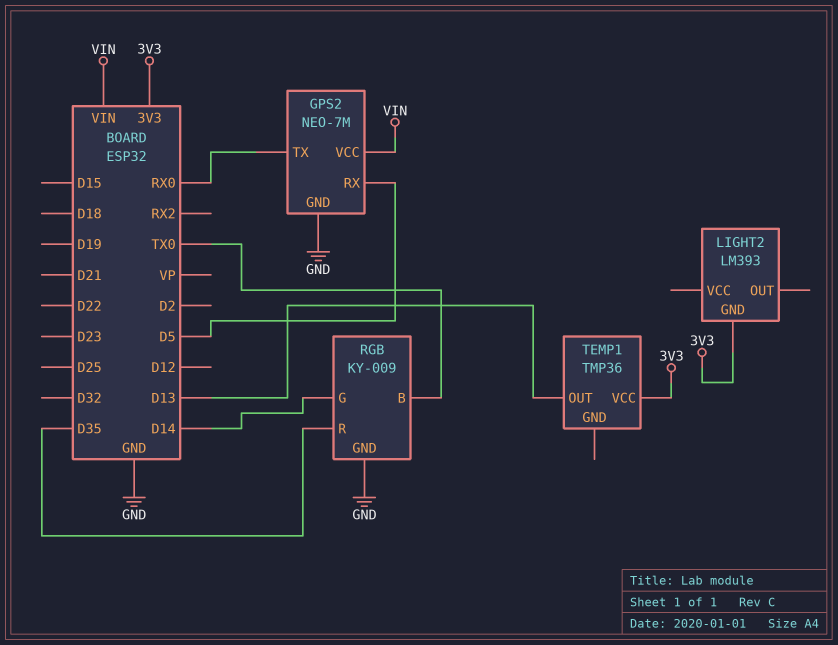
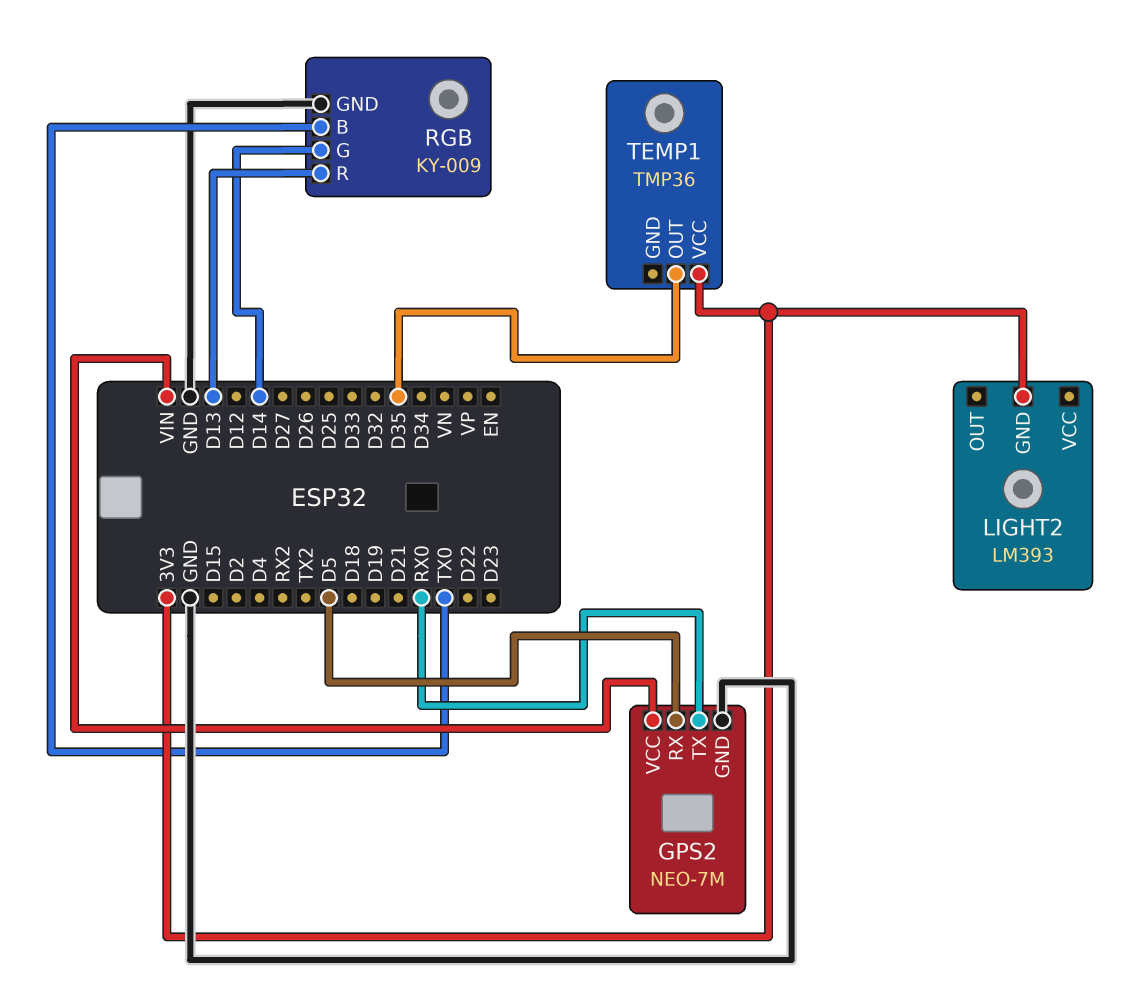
RGB pin R: D35 -> D13
TEMP1 pin OUT: D13 -> D35

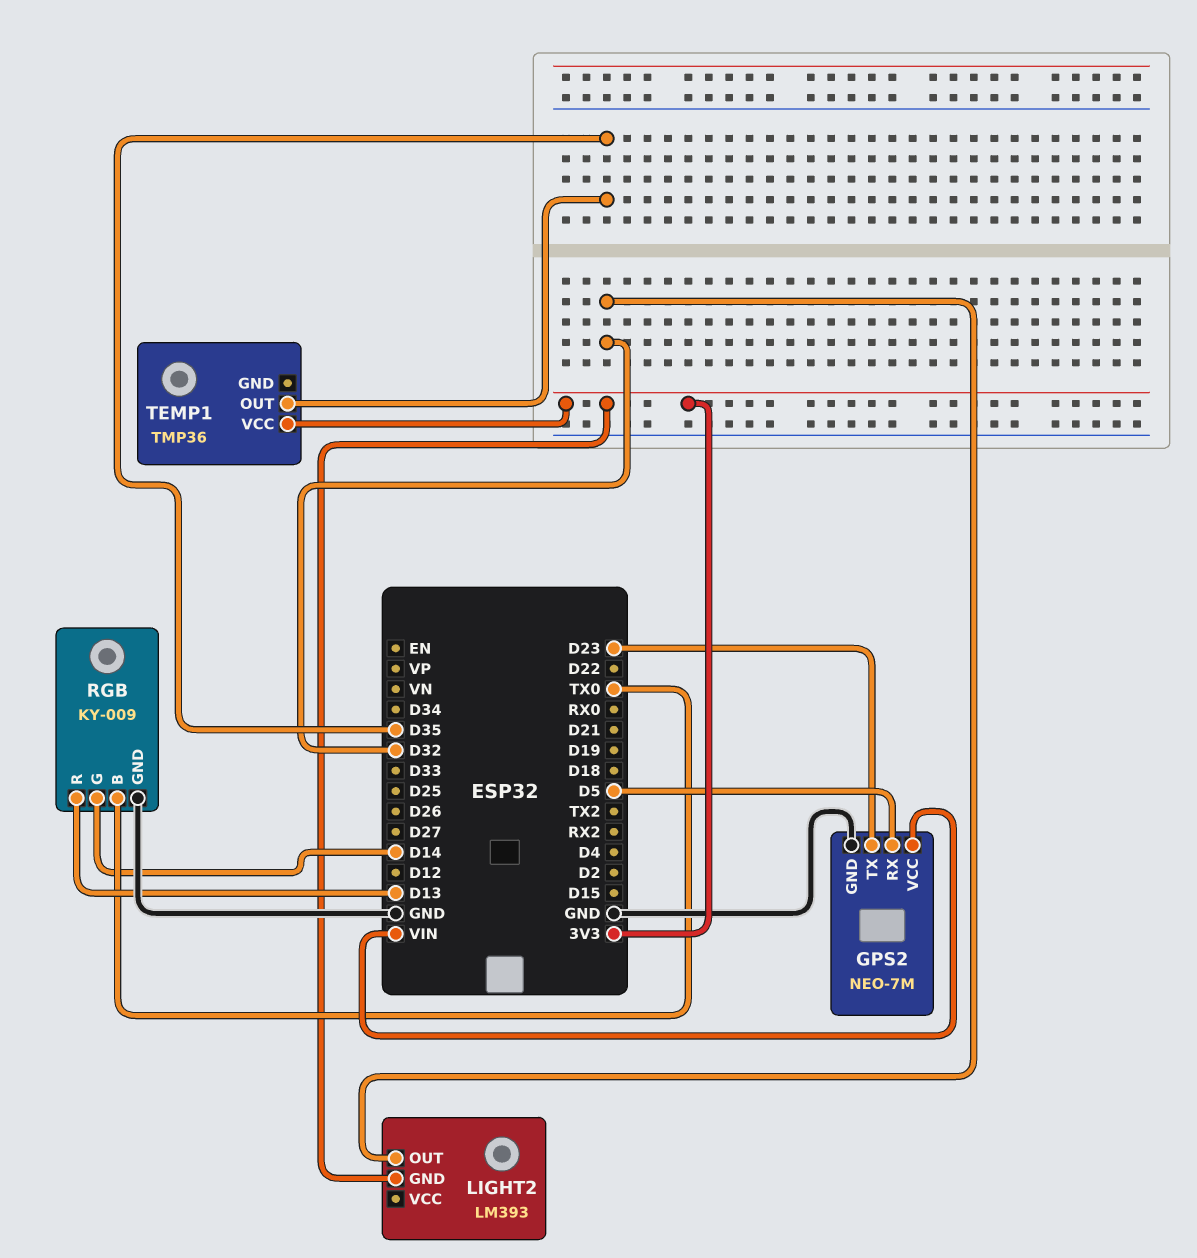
GPS2 pin TX: RX0 -> D23
LIGHT2 pin OUT: none -> D32

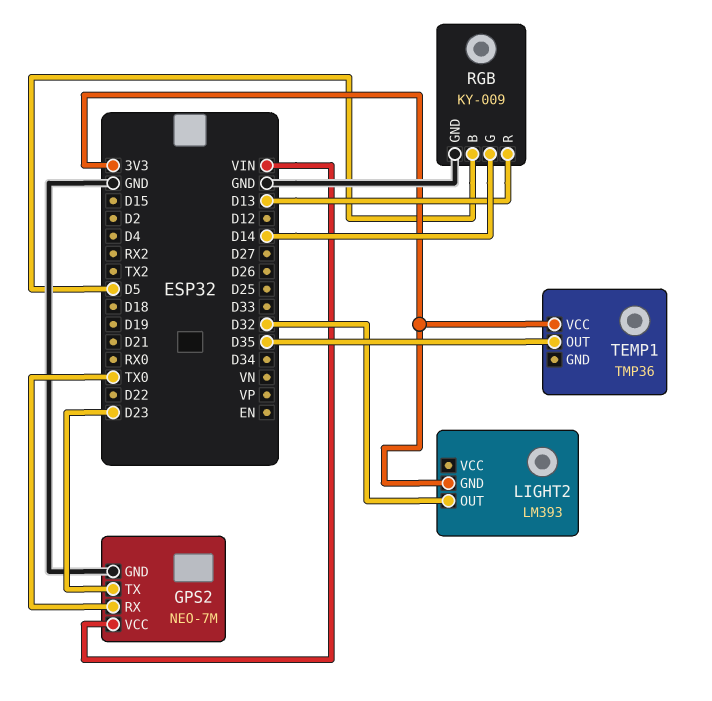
GPS2 pin RX: D5 -> TX0
RGB pin B: TX0 -> D5

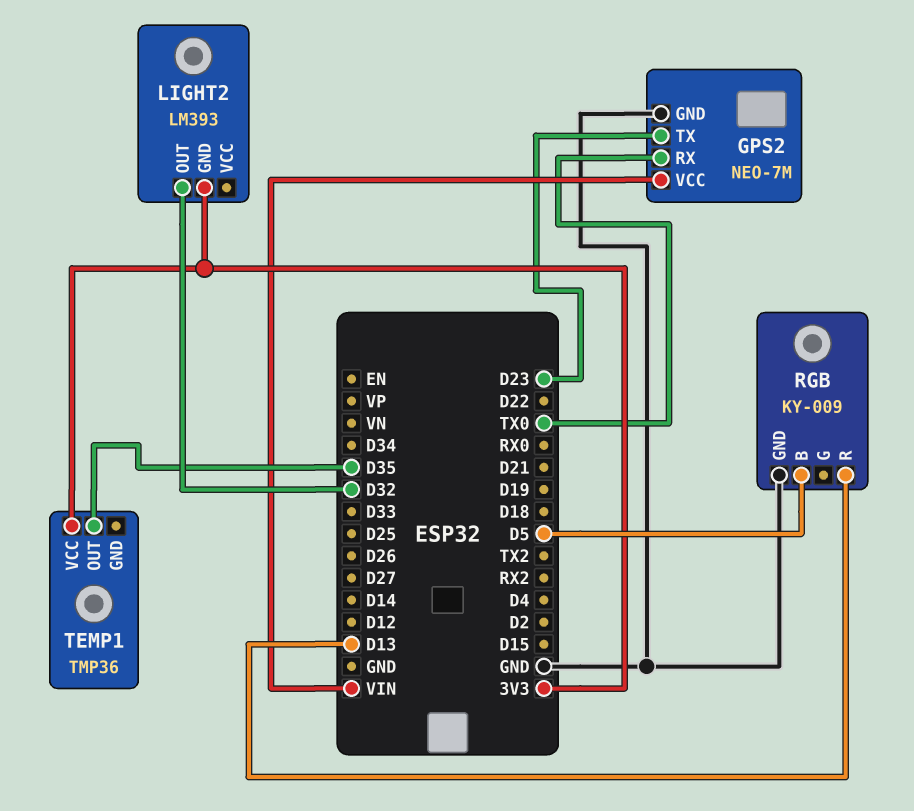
RGB pin G: D14 -> none

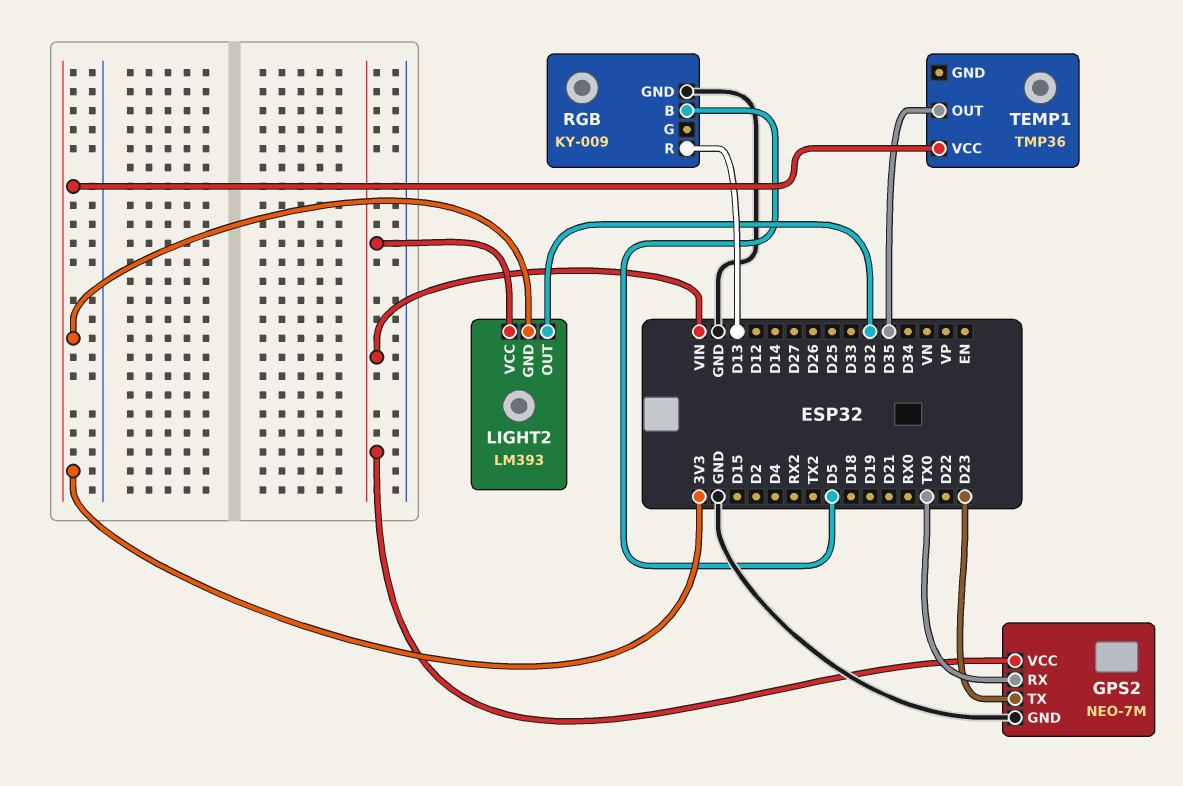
LIGHT2 pin VCC: none -> VIN

